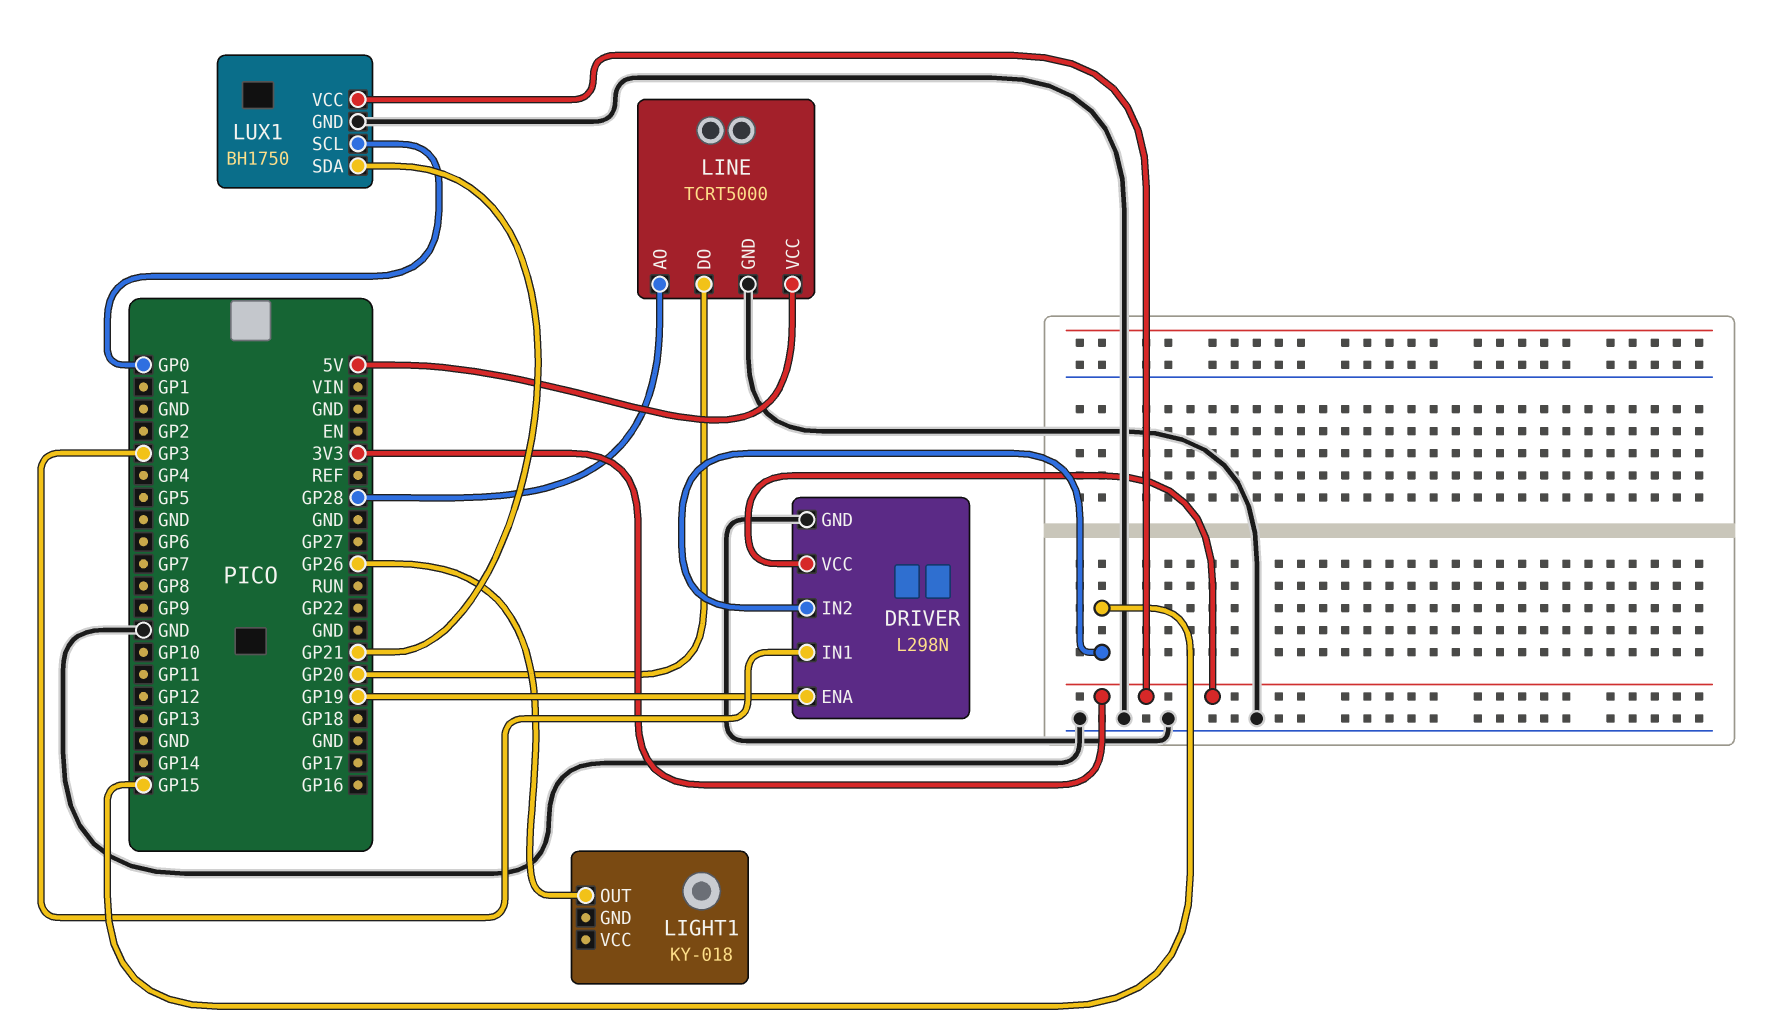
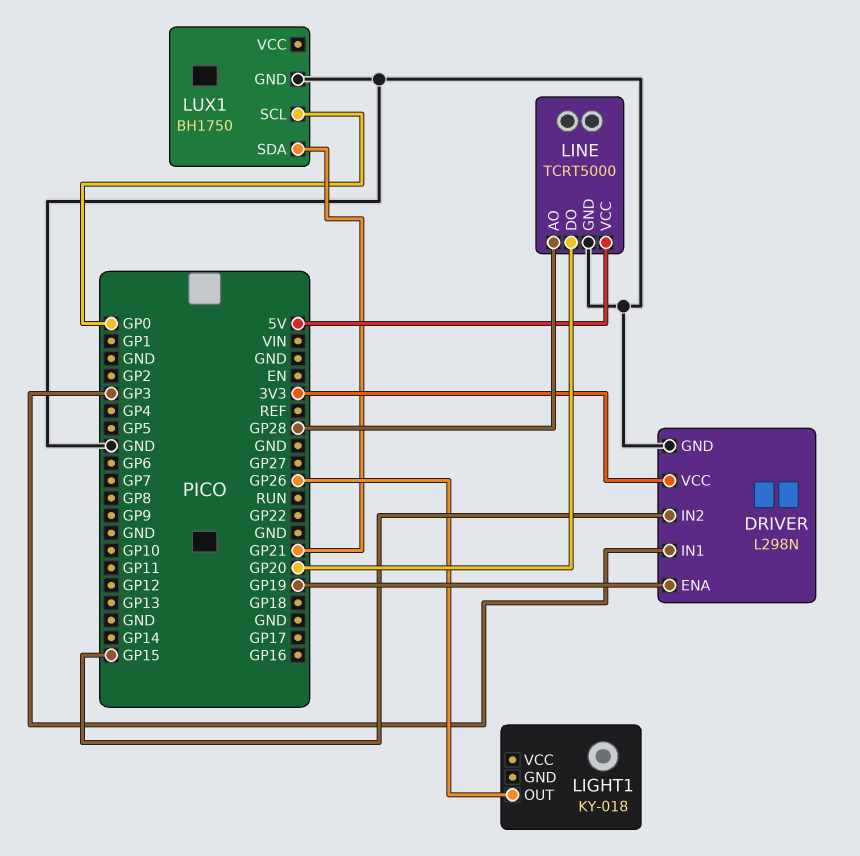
LUX1 pin VCC: 3V3 -> none

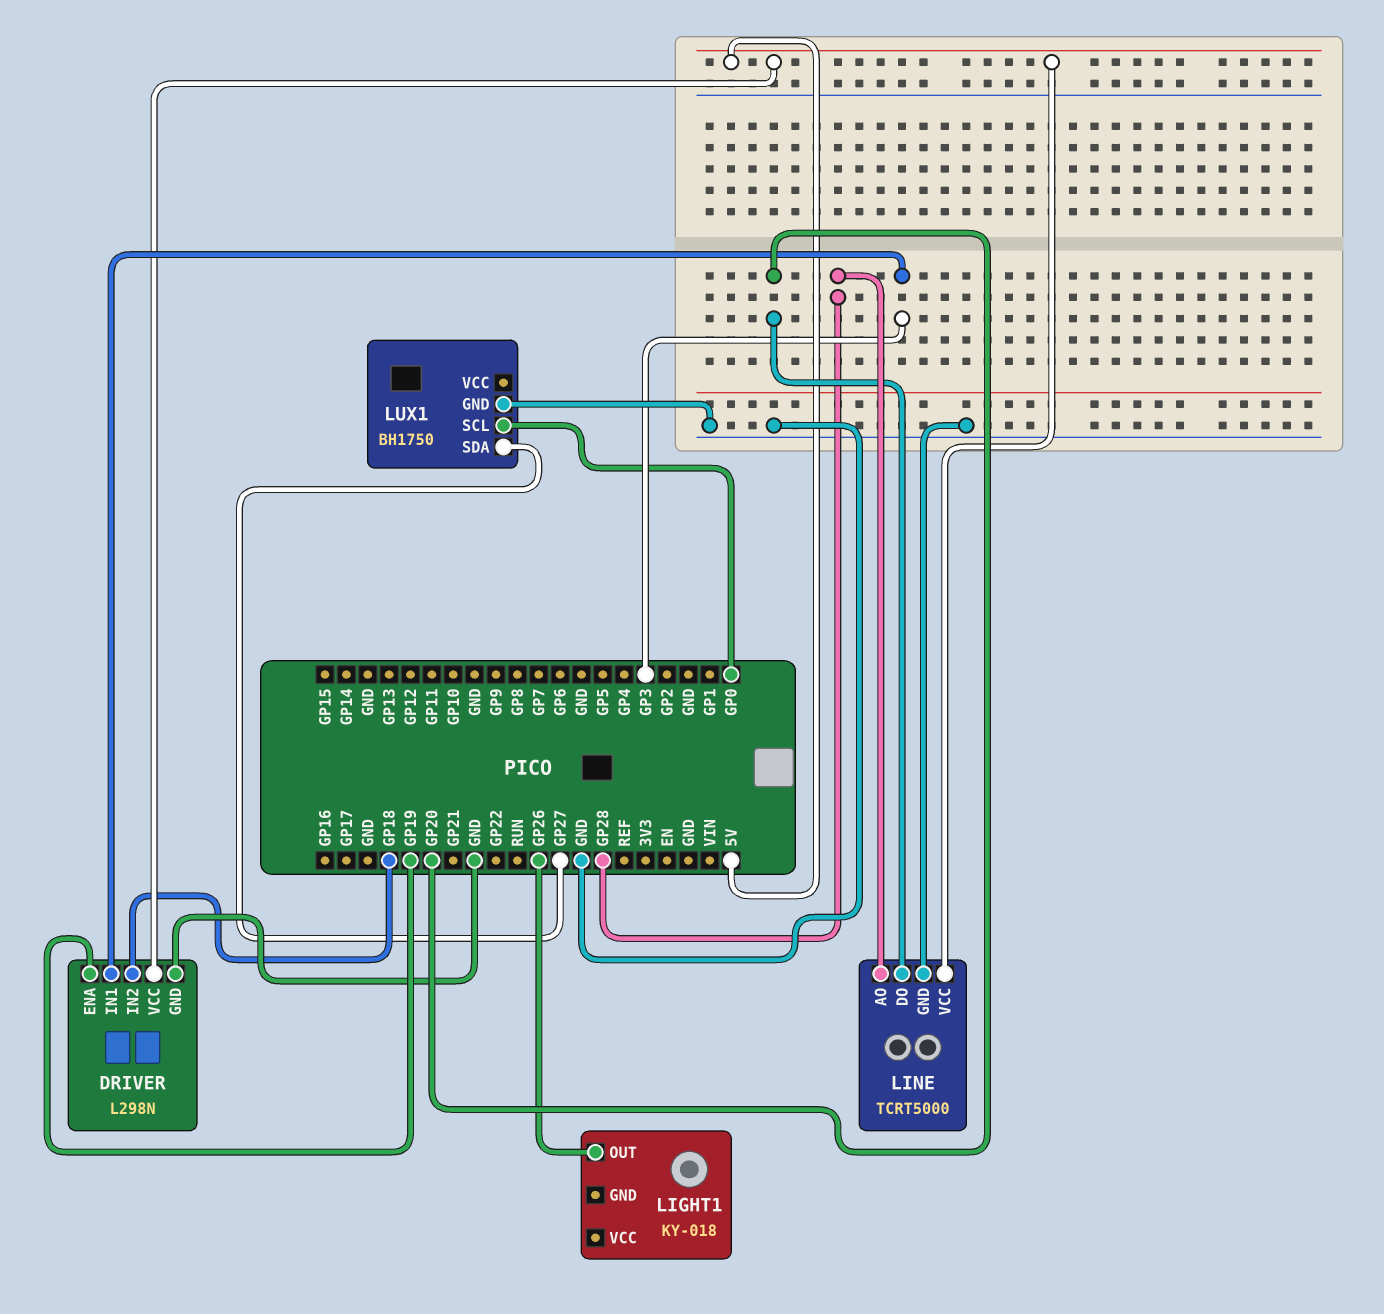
DRIVER pin IN2: GP15 -> GP18
DRIVER pin VCC: 3V3 -> 5V
LUX1 pin SDA: GP21 -> GP27

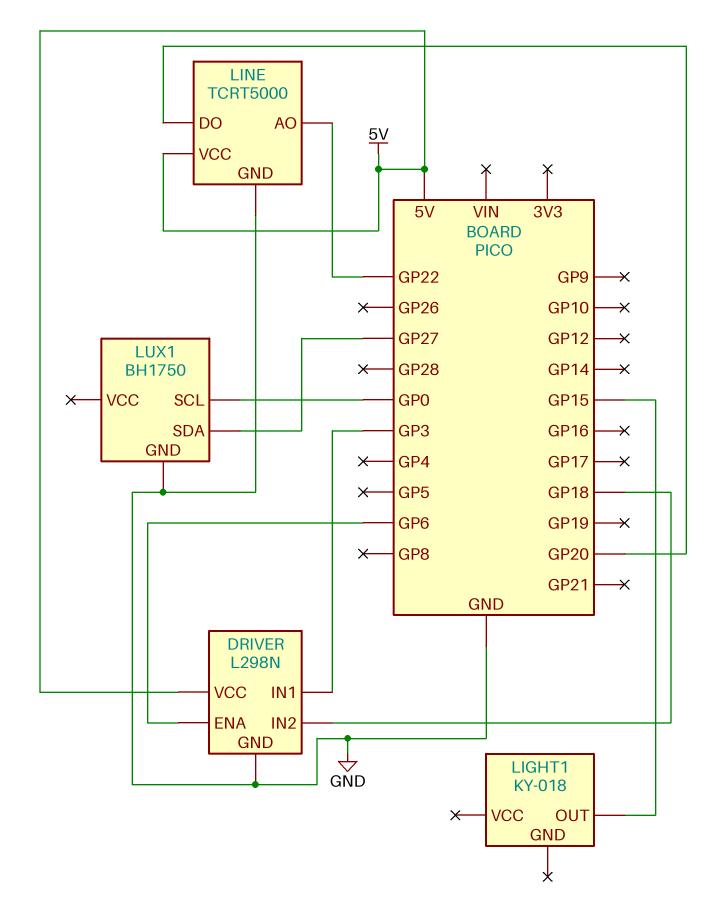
DRIVER pin ENA: GP19 -> GP6
LIGHT1 pin OUT: GP26 -> GP15
LINE pin AO: GP28 -> GP22

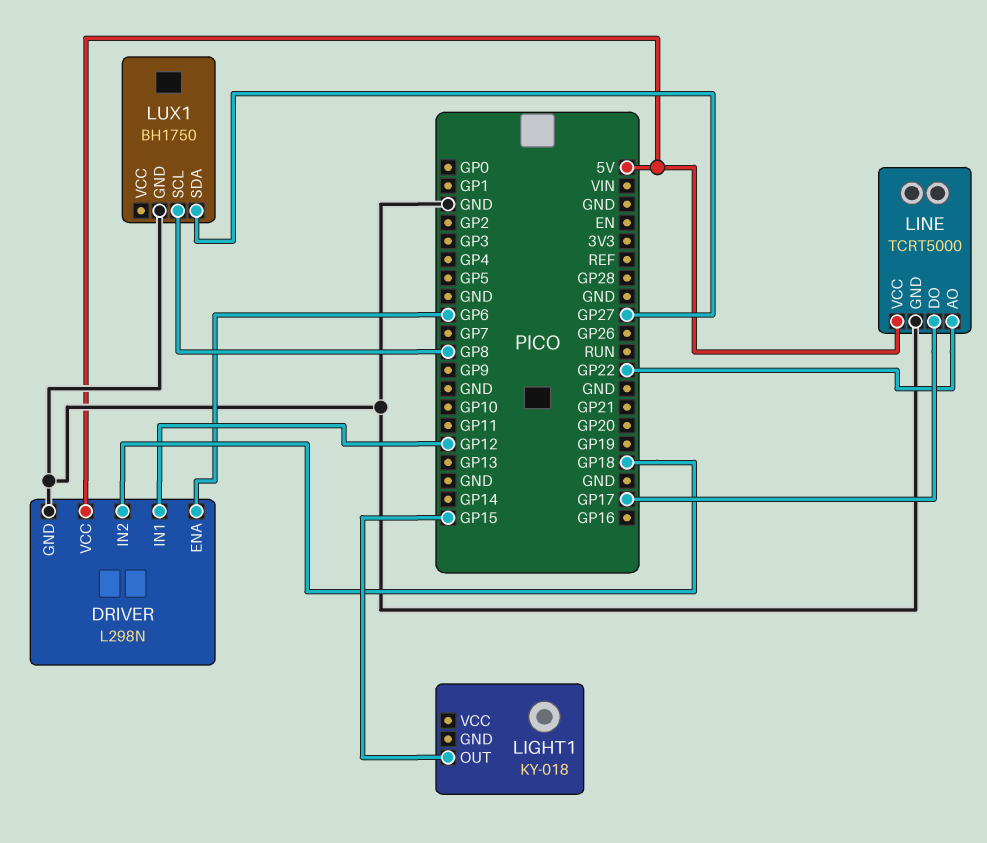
DRIVER pin IN1: GP3 -> GP12
LINE pin DO: GP20 -> GP17
LUX1 pin SCL: GP0 -> GP8

